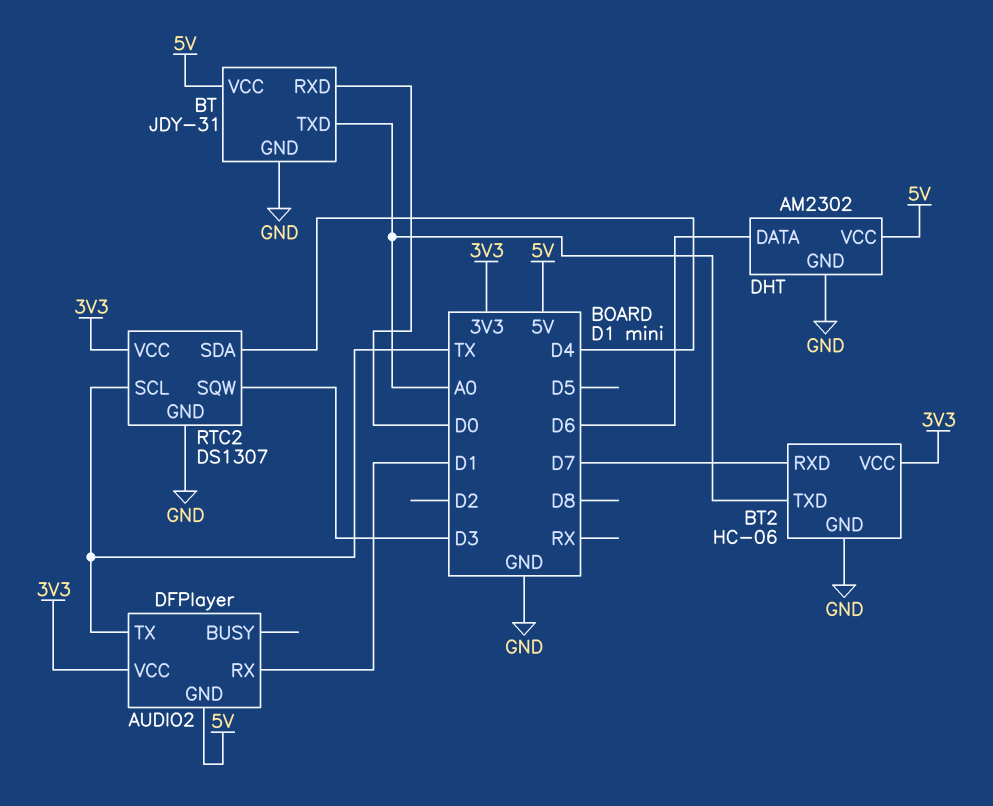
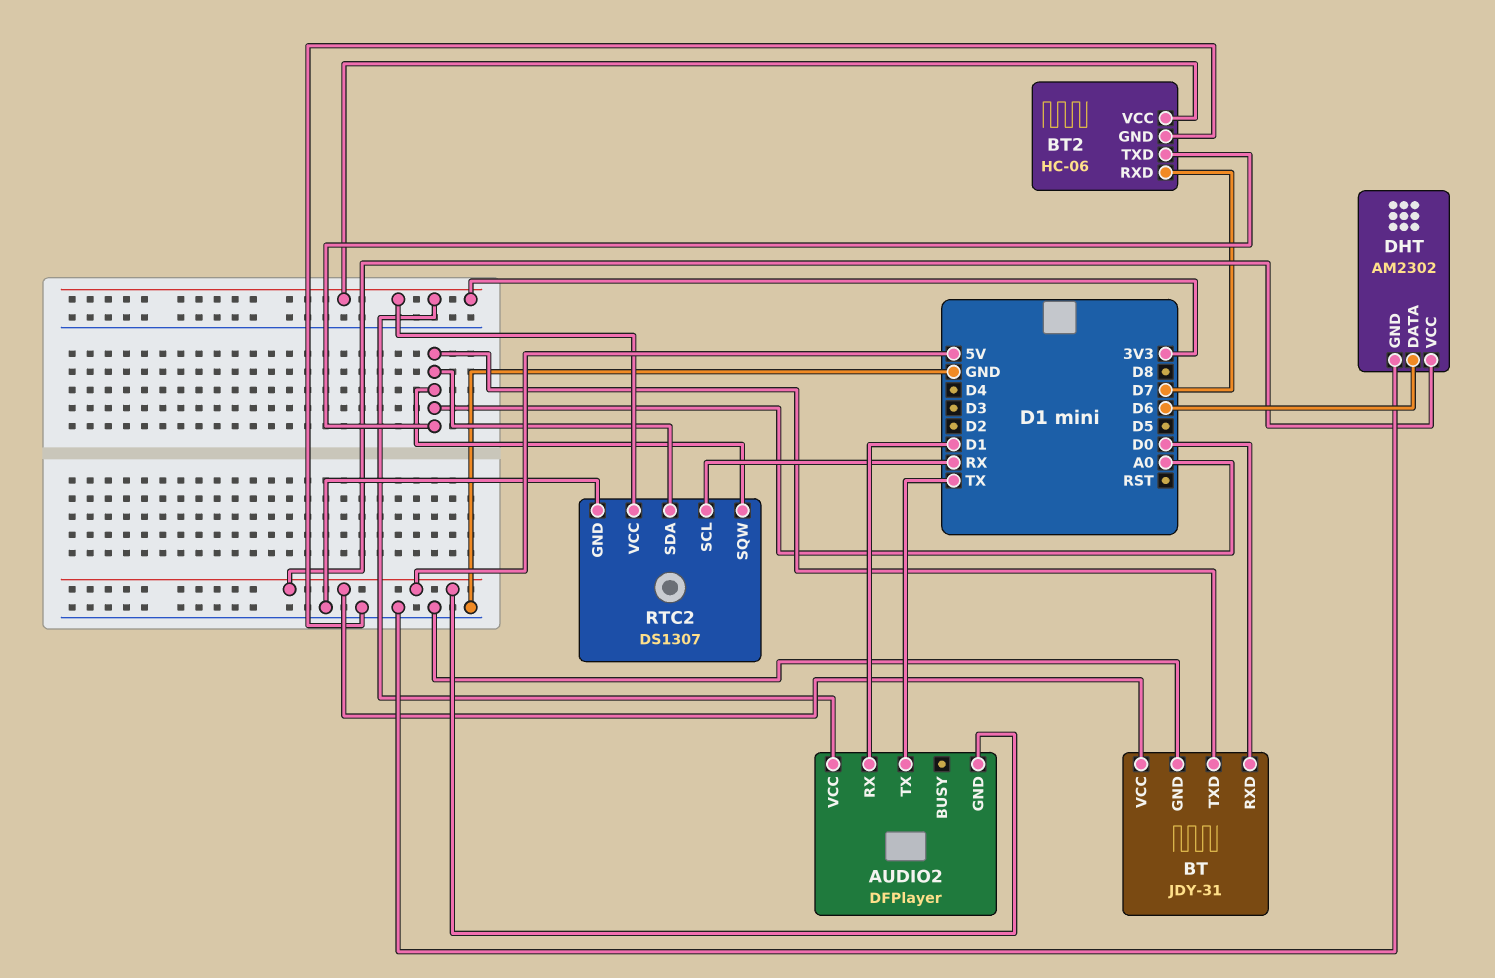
RTC2 pin SCL: TX -> RX
RTC2 pin SDA: D4 -> A0
RTC2 pin SQW: D3 -> A0

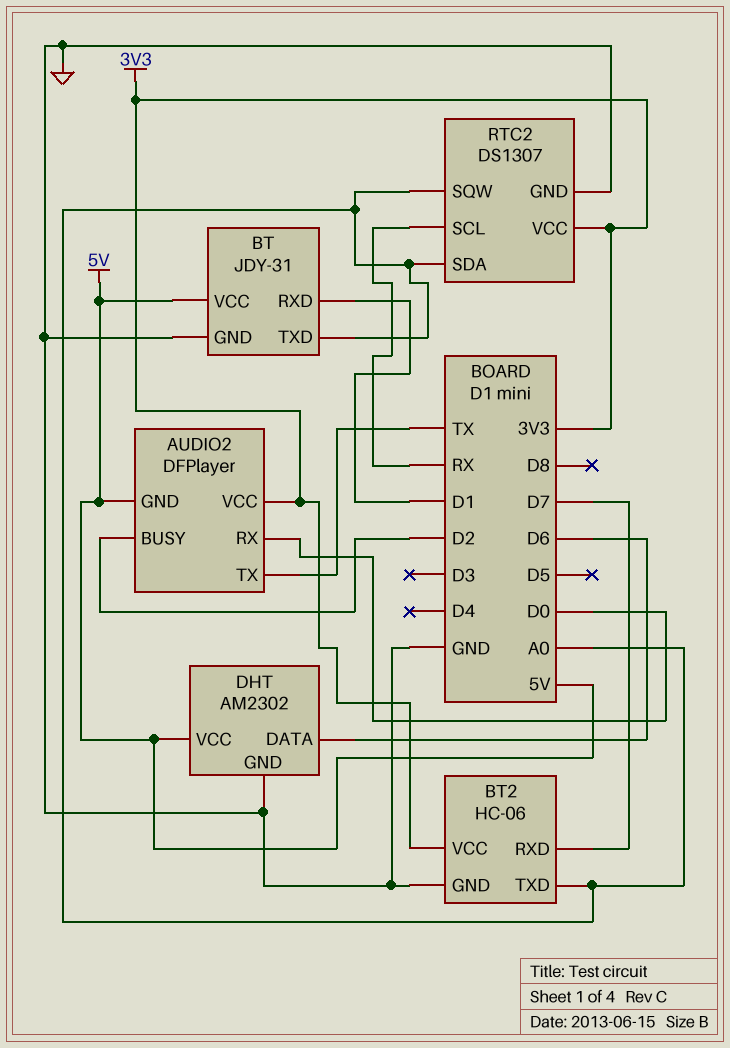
AUDIO2 pin BUSY: none -> D2
AUDIO2 pin RX: D1 -> D0
BT pin RXD: D0 -> D1

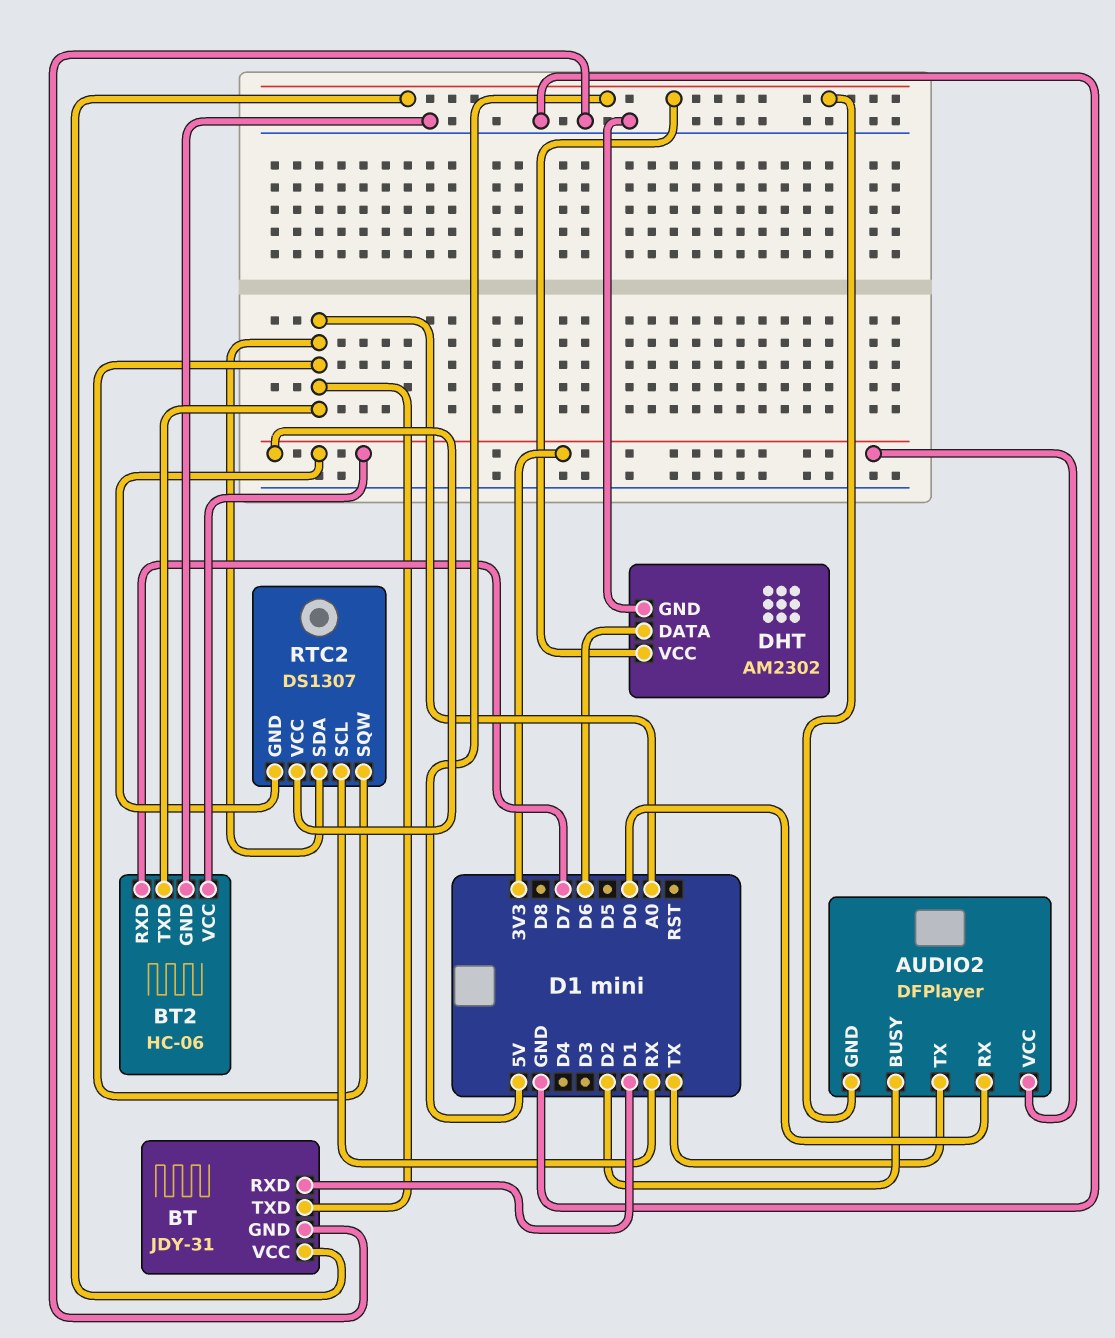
RTC2 pin GND: GND -> 3V3

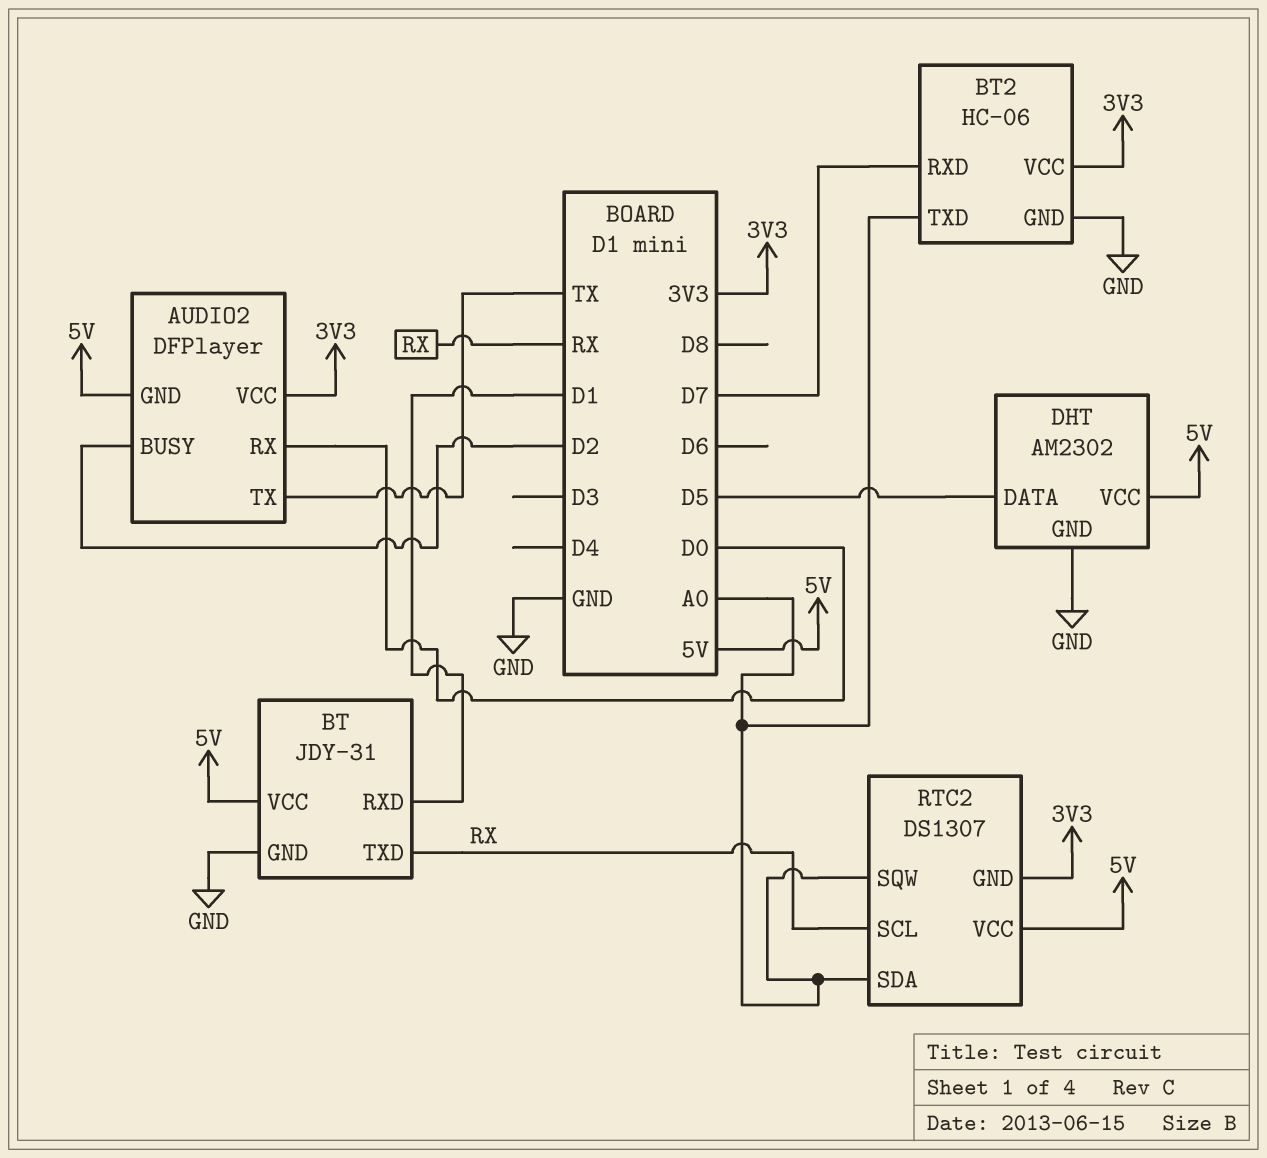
BT pin TXD: A0 -> RX
DHT pin DATA: D6 -> D5
RTC2 pin VCC: 3V3 -> 5V

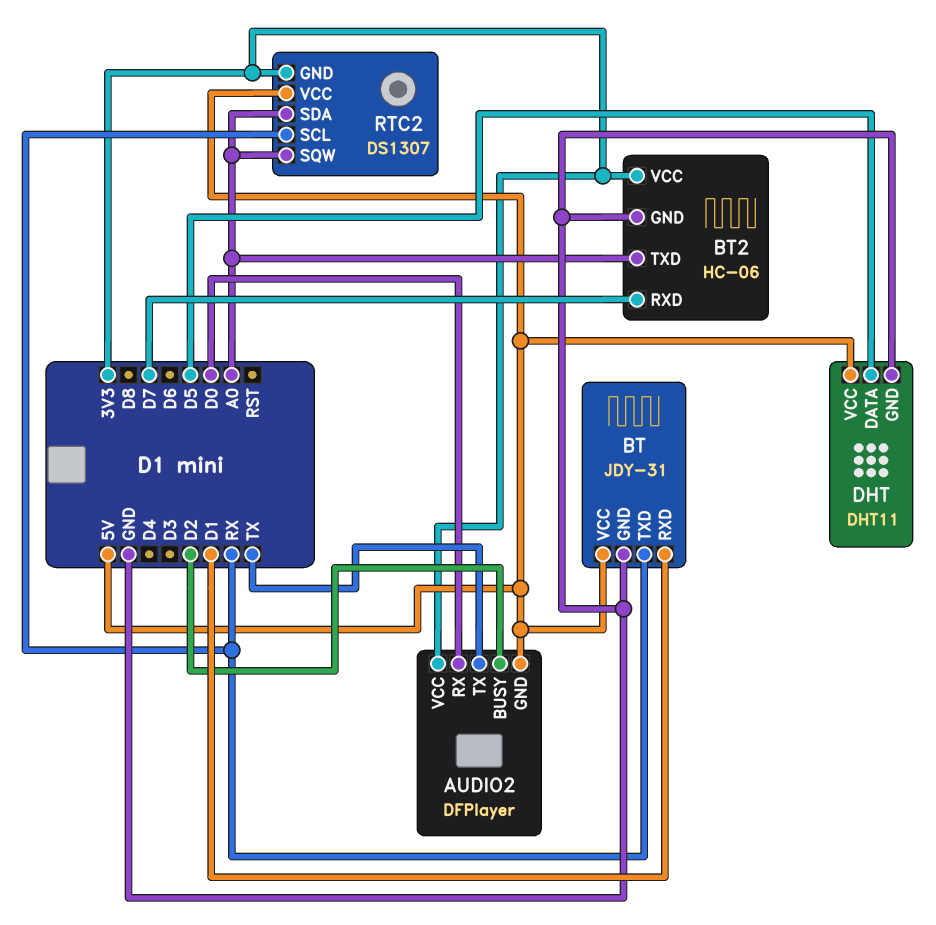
DHT: AM2302 -> DHT11

